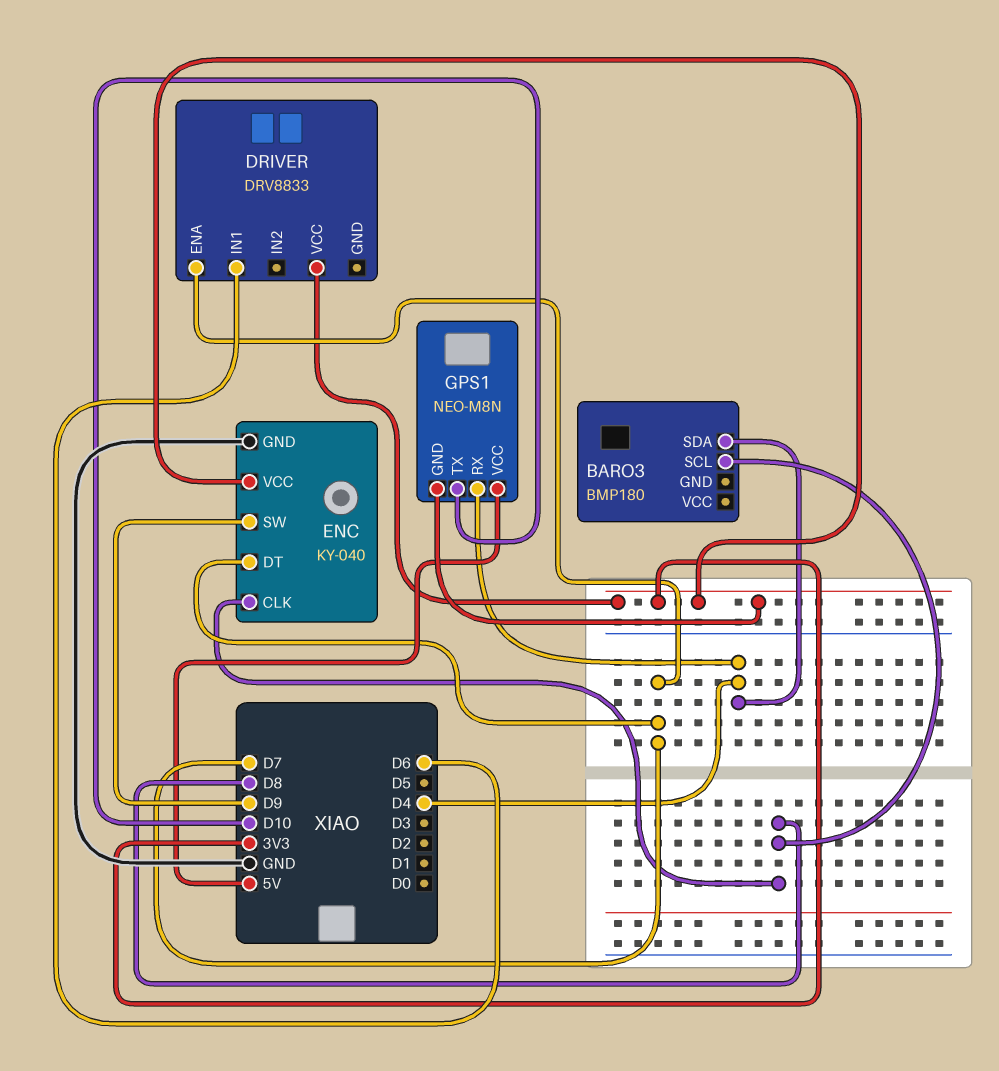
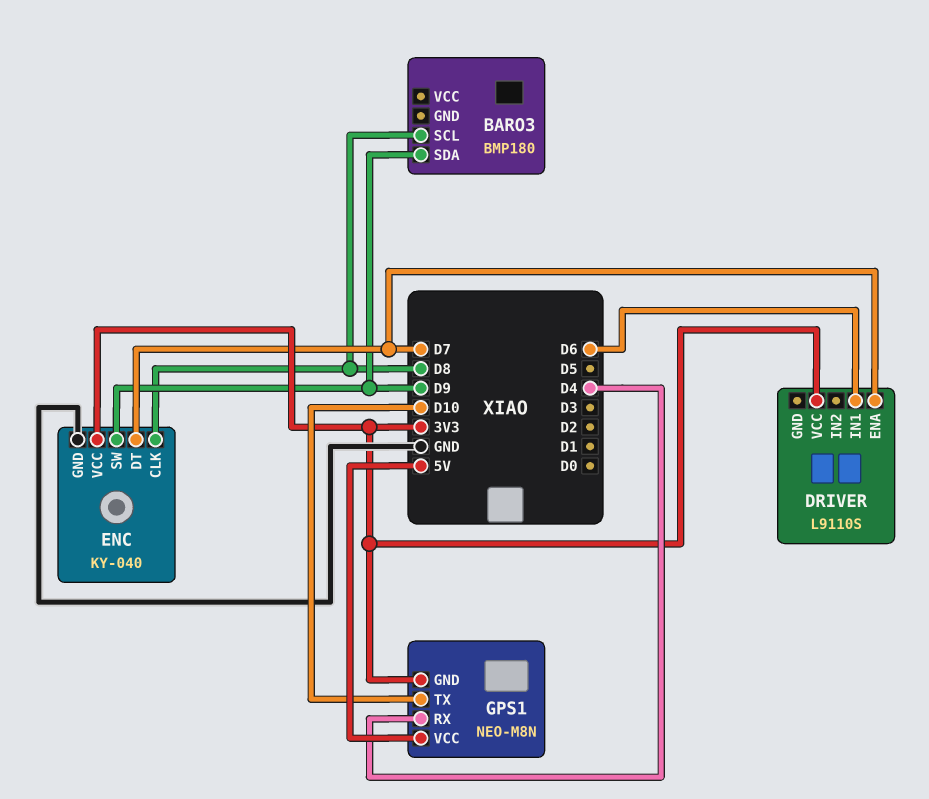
BARO3 pin SDA: D4 -> D9
DRIVER: DRV8833 -> L9110S

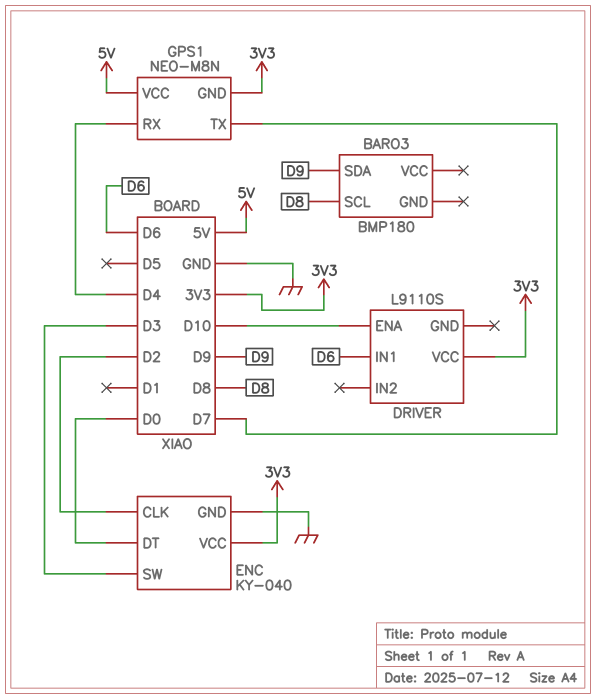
DRIVER pin ENA: D7 -> D10
ENC pin CLK: D8 -> D2
ENC pin DT: D7 -> D0
ENC pin SW: D9 -> D3
GPS1 pin TX: D10 -> D7

